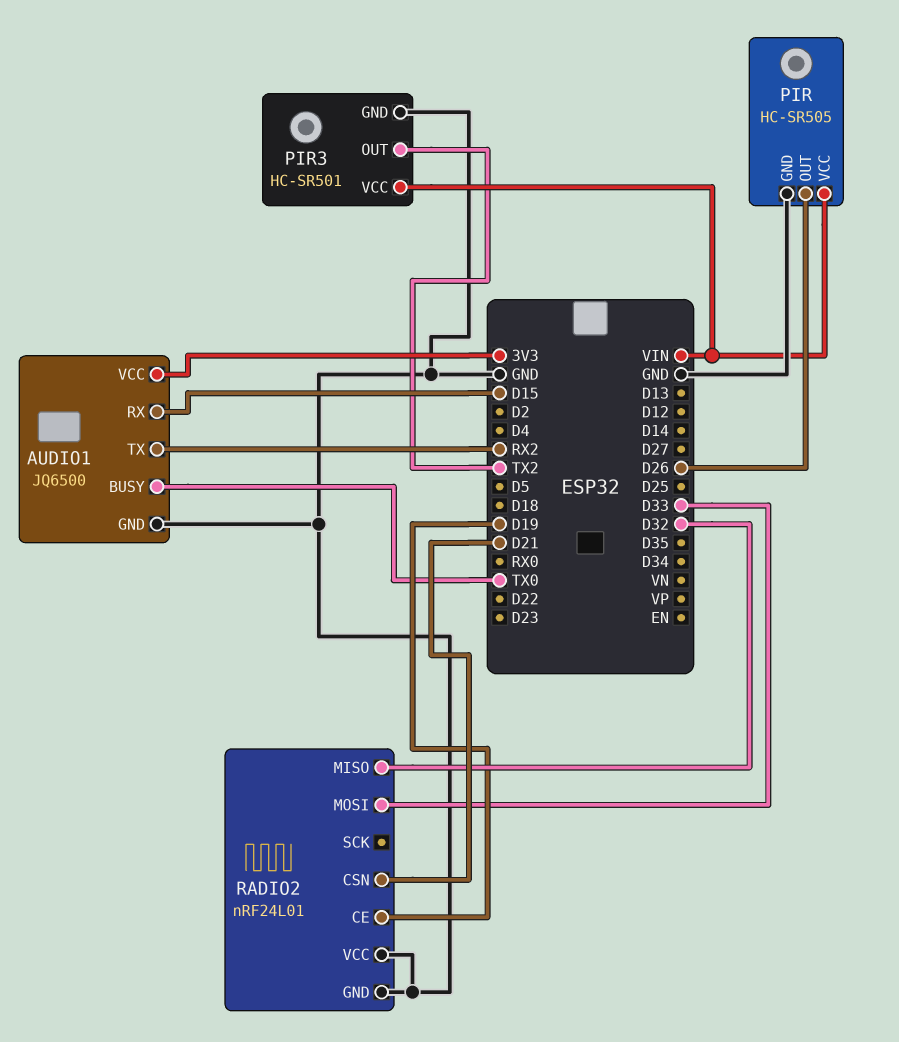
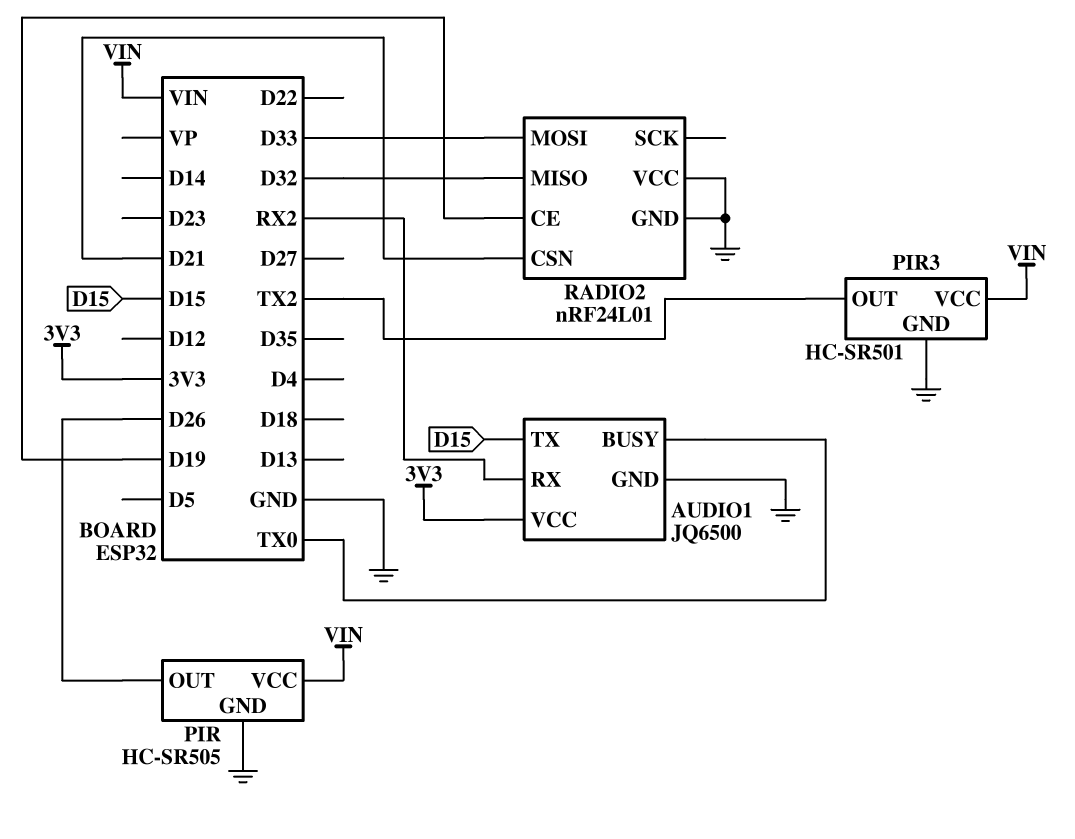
AUDIO1 pin RX: D15 -> RX2
AUDIO1 pin TX: RX2 -> D15

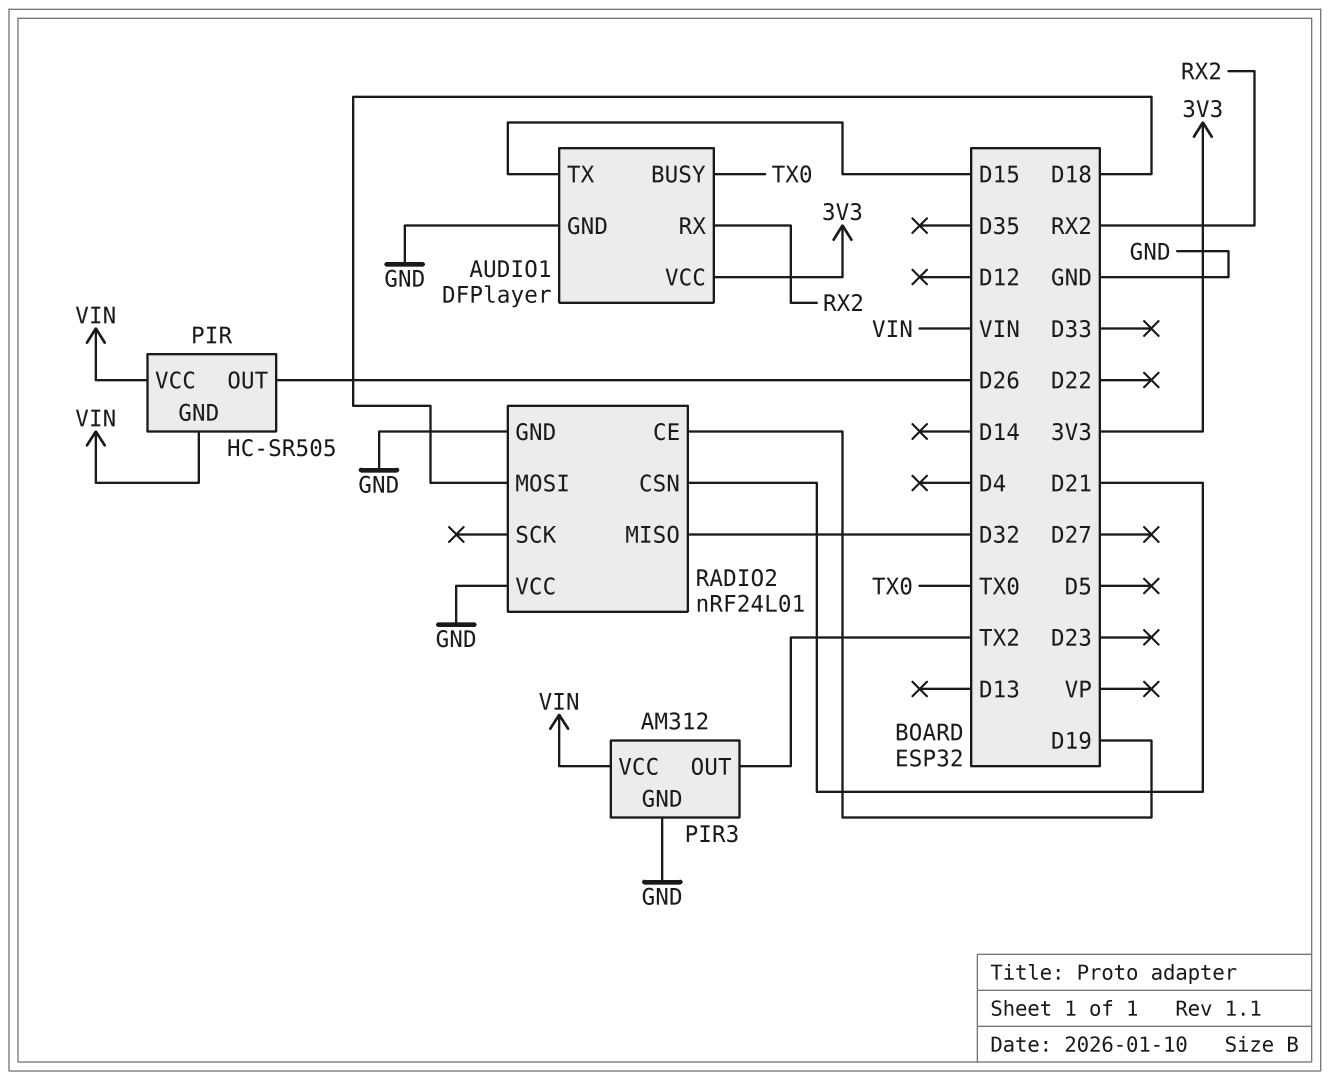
AUDIO1: JQ6500 -> DFPlayer
PIR pin GND: GND -> VIN
PIR3: HC-SR501 -> AM312
RADIO2 pin MOSI: D33 -> D18

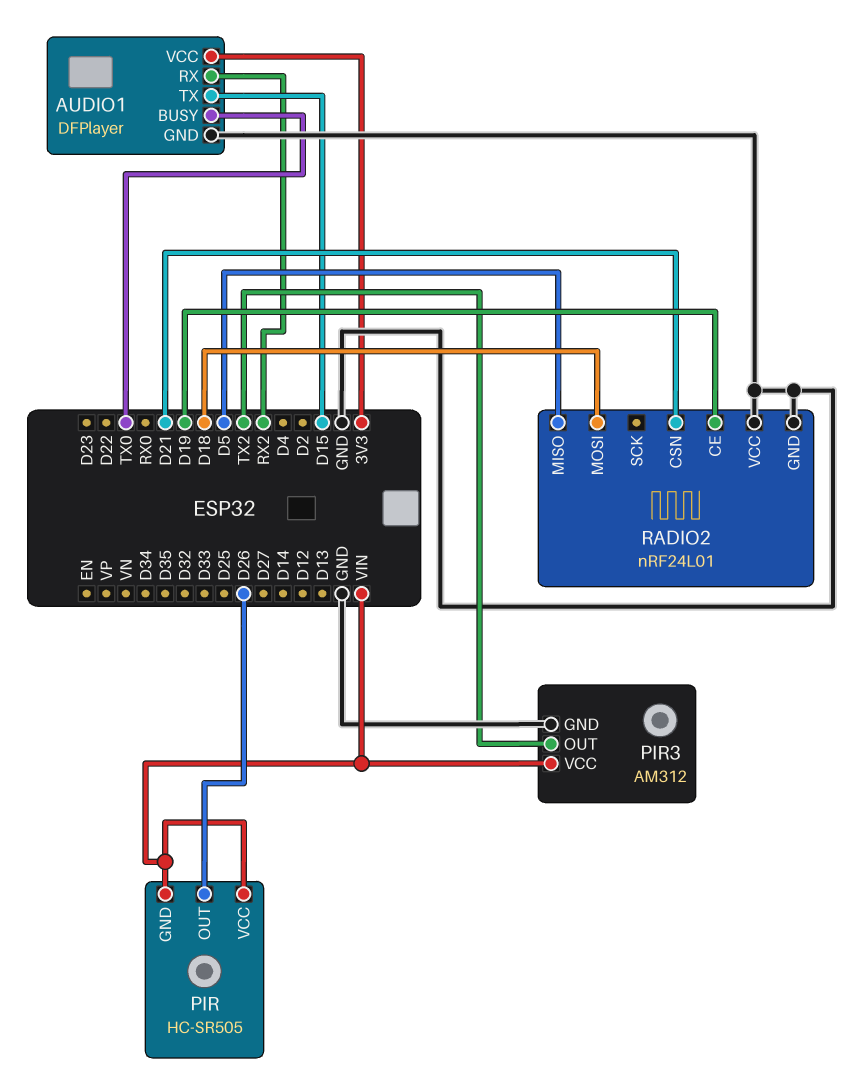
RADIO2 pin MISO: D32 -> D5

